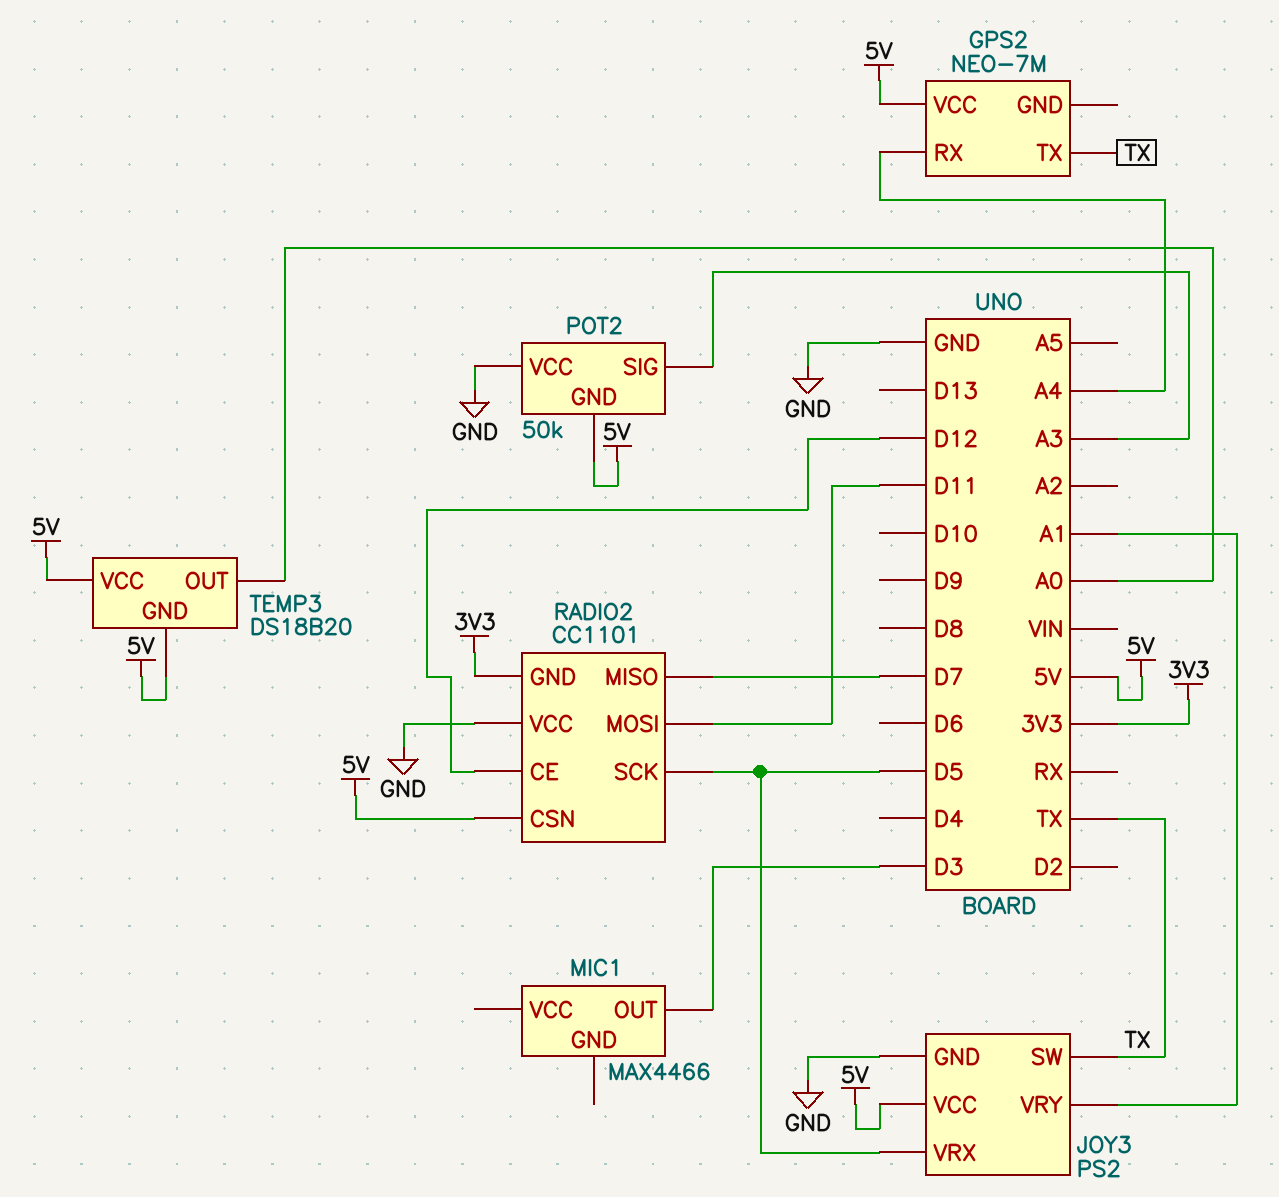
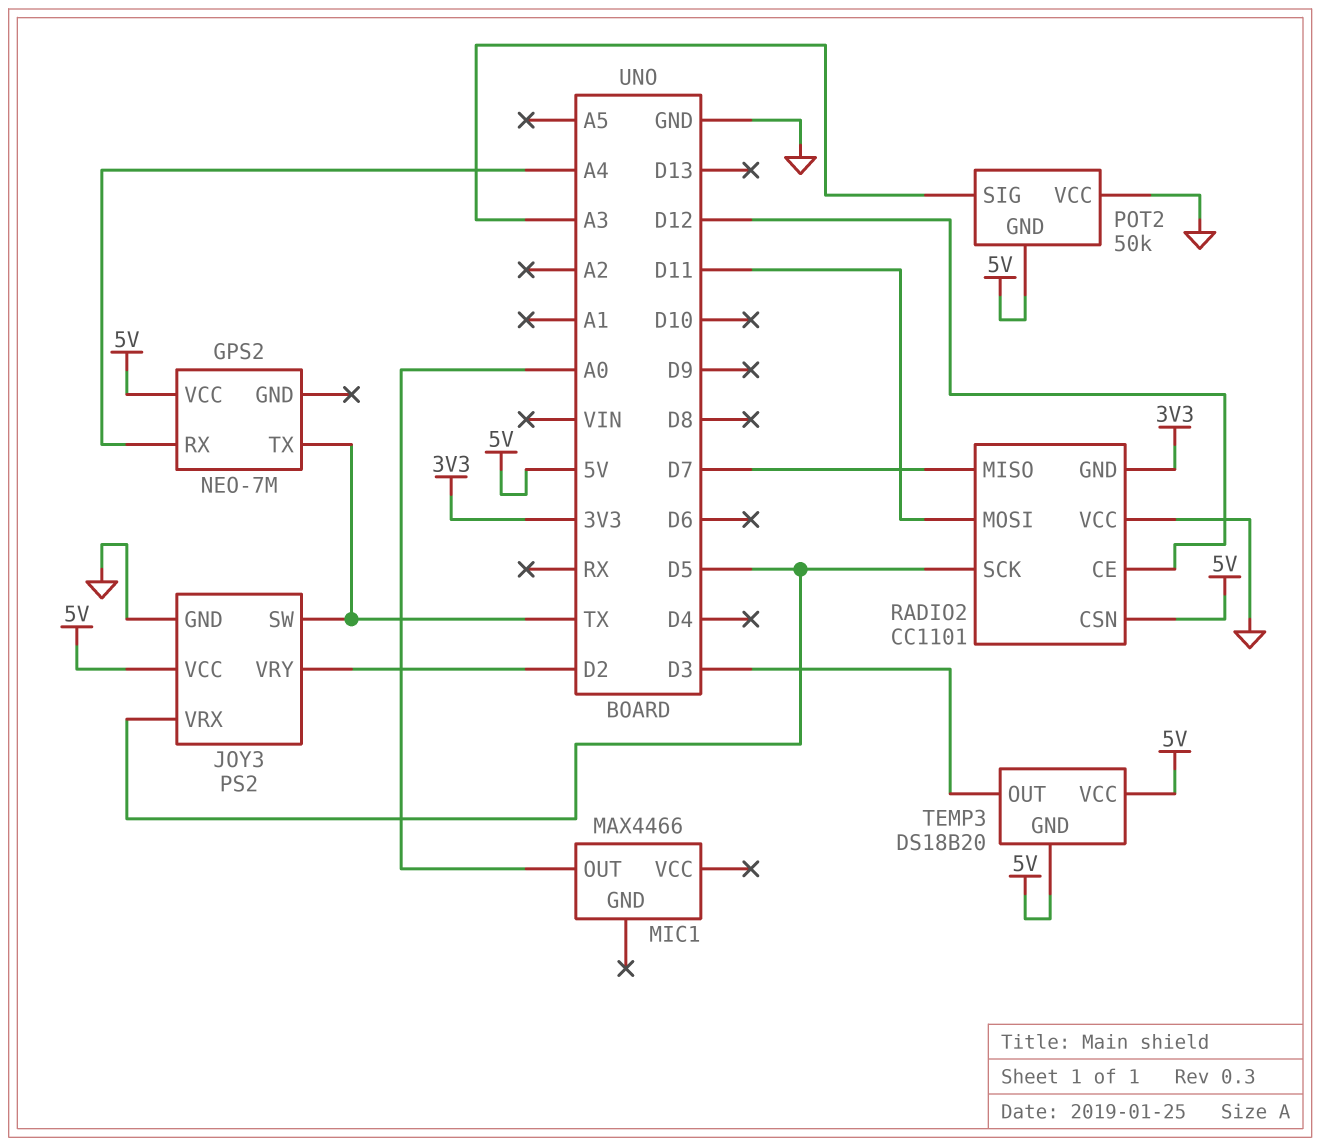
JOY3 pin VRY: A1 -> D2
MIC1 pin OUT: D3 -> A0
TEMP3 pin OUT: A0 -> D3

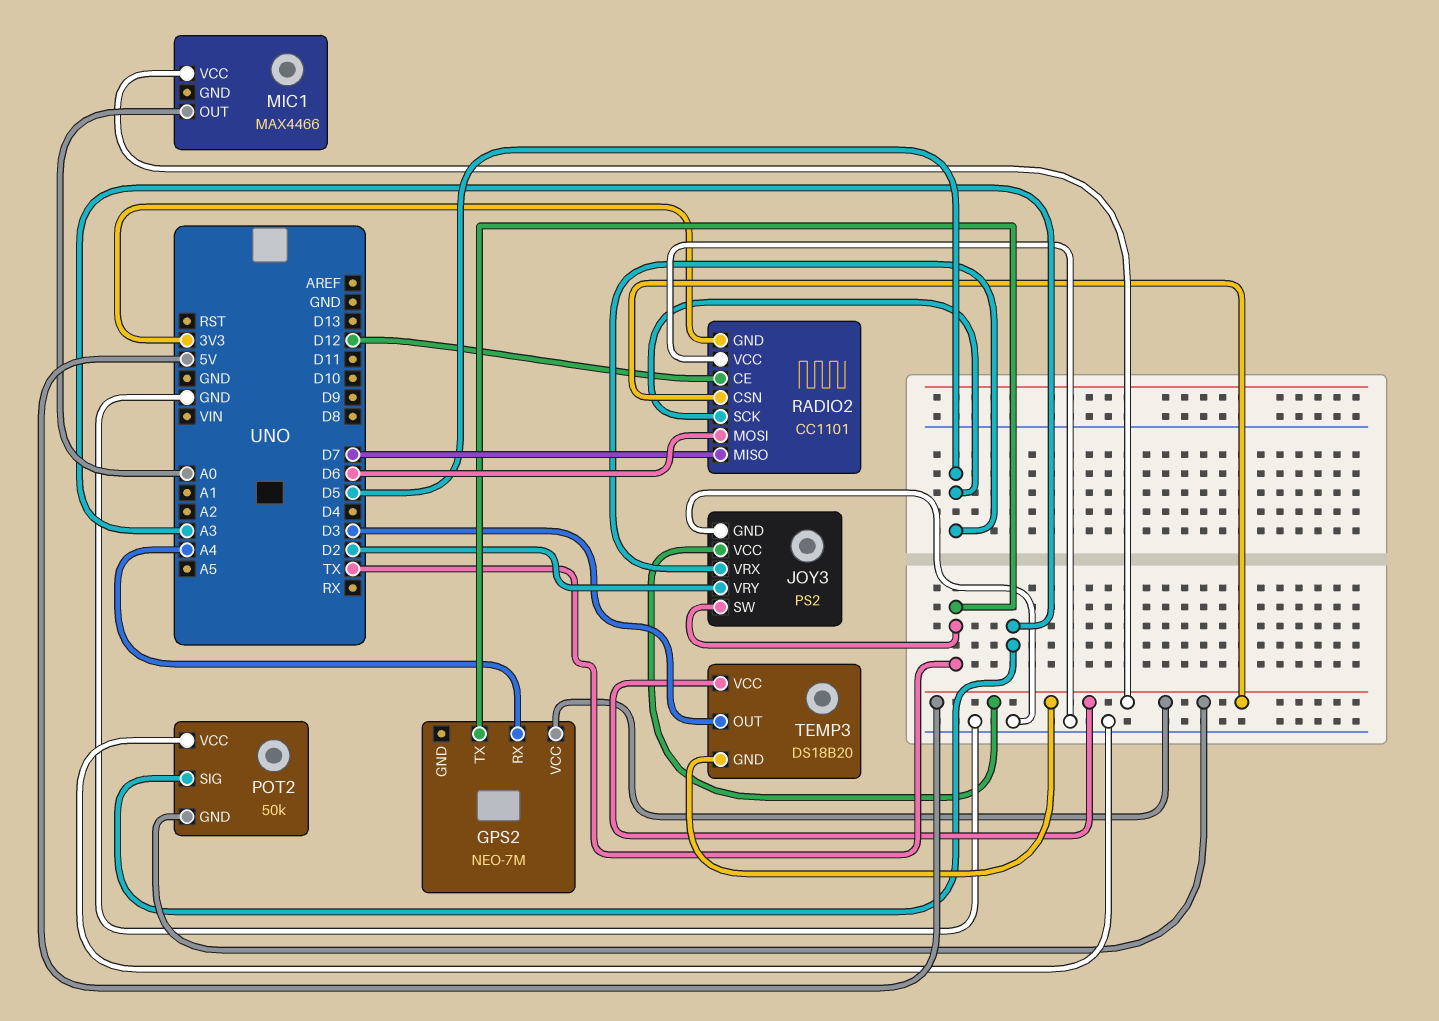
MIC1 pin VCC: none -> 5V
RADIO2 pin MOSI: D11 -> D6

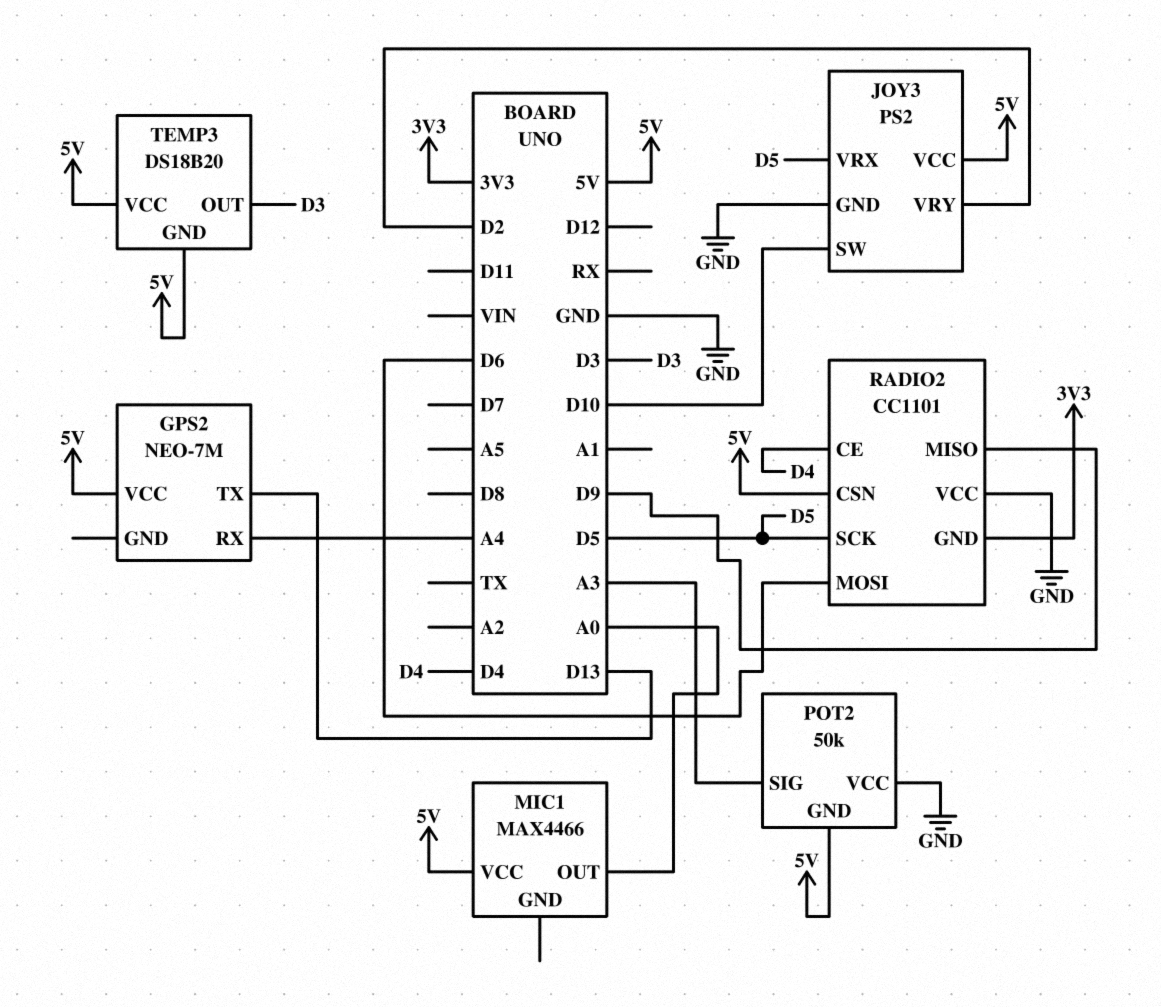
GPS2 pin TX: TX -> D13
JOY3 pin SW: TX -> D10
RADIO2 pin CE: D12 -> D4
RADIO2 pin MISO: D7 -> D9

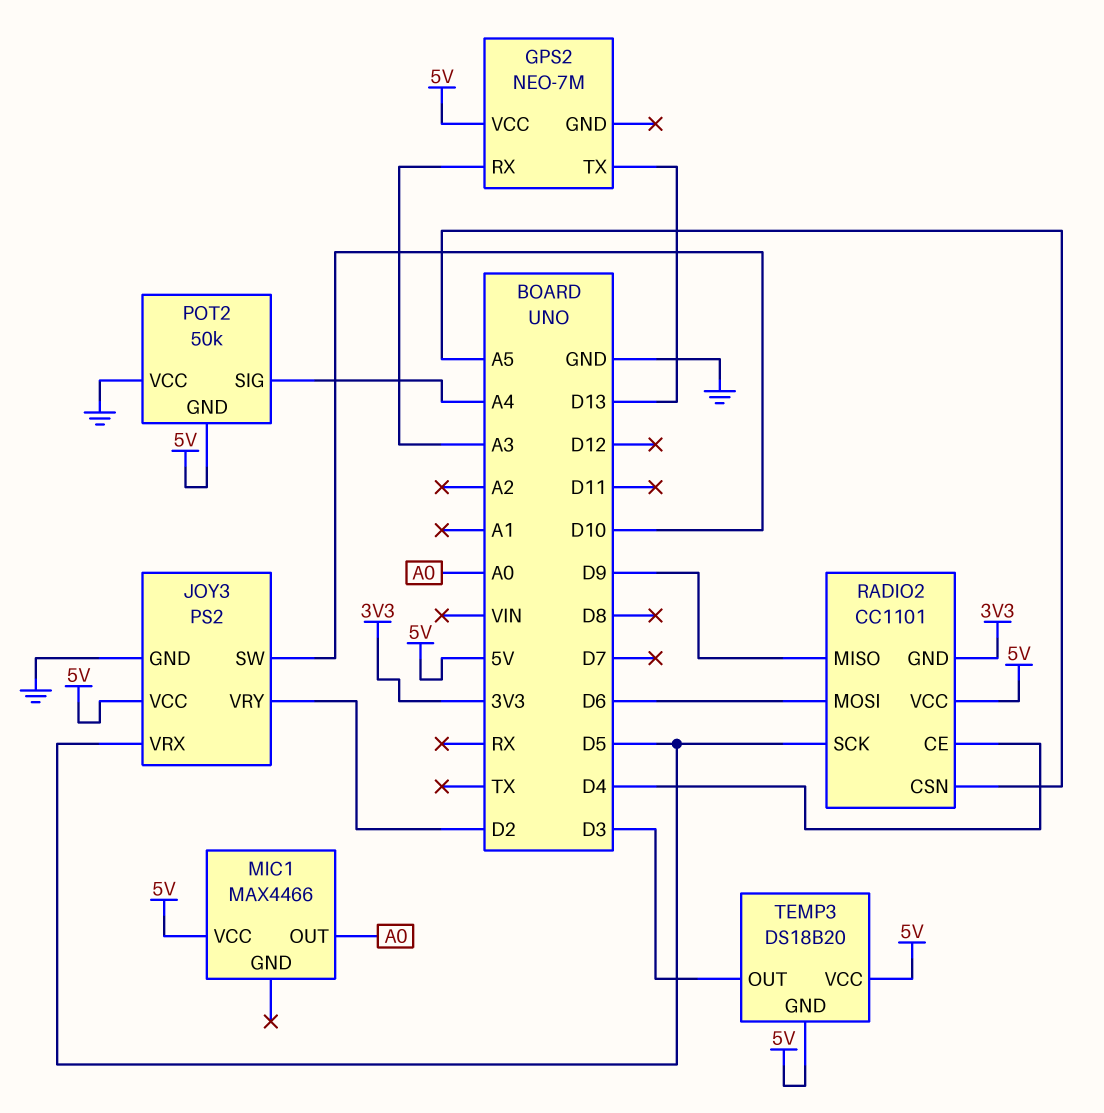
GPS2 pin RX: A4 -> A3
POT2 pin SIG: A3 -> A4
RADIO2 pin CSN: 5V -> A5
RADIO2 pin VCC: GND -> 5V

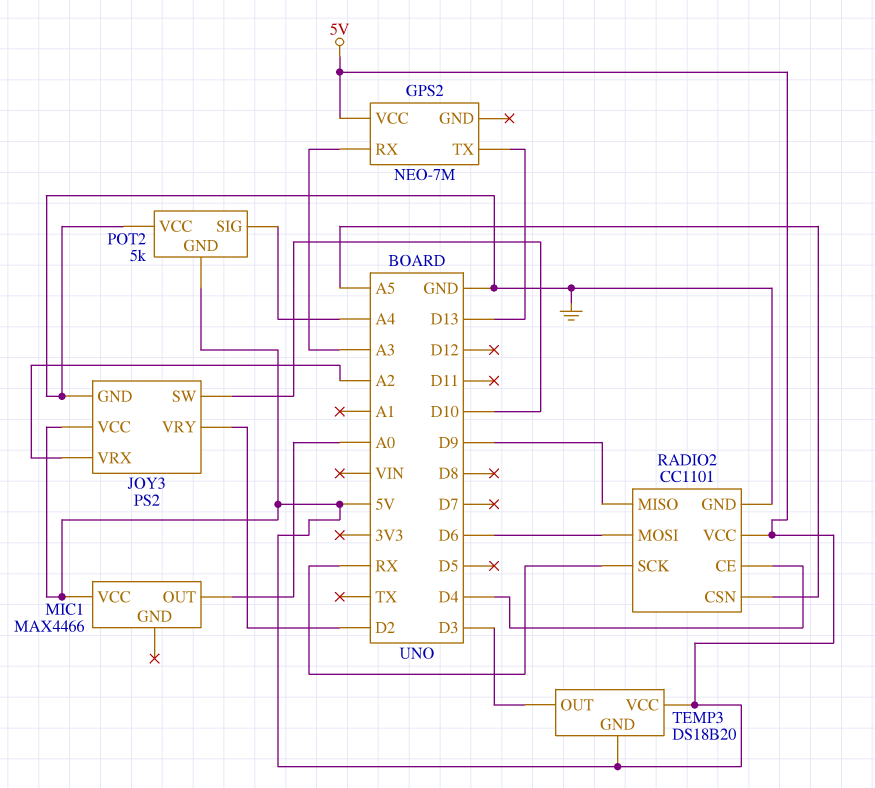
JOY3 pin VRX: D5 -> A2
POT2: 50k -> 5k
RADIO2 pin GND: 3V3 -> GND
RADIO2 pin SCK: D5 -> RX

